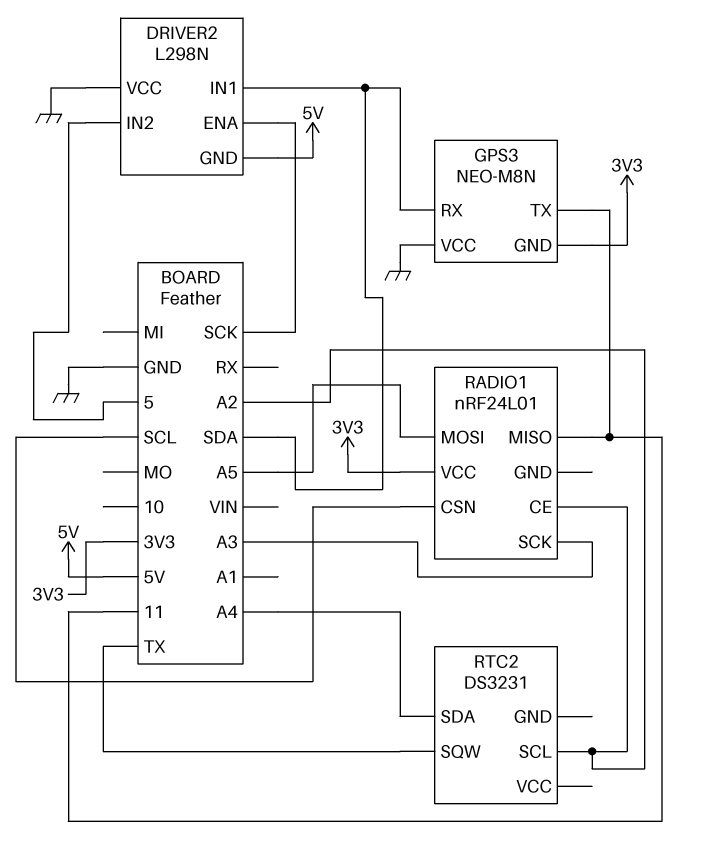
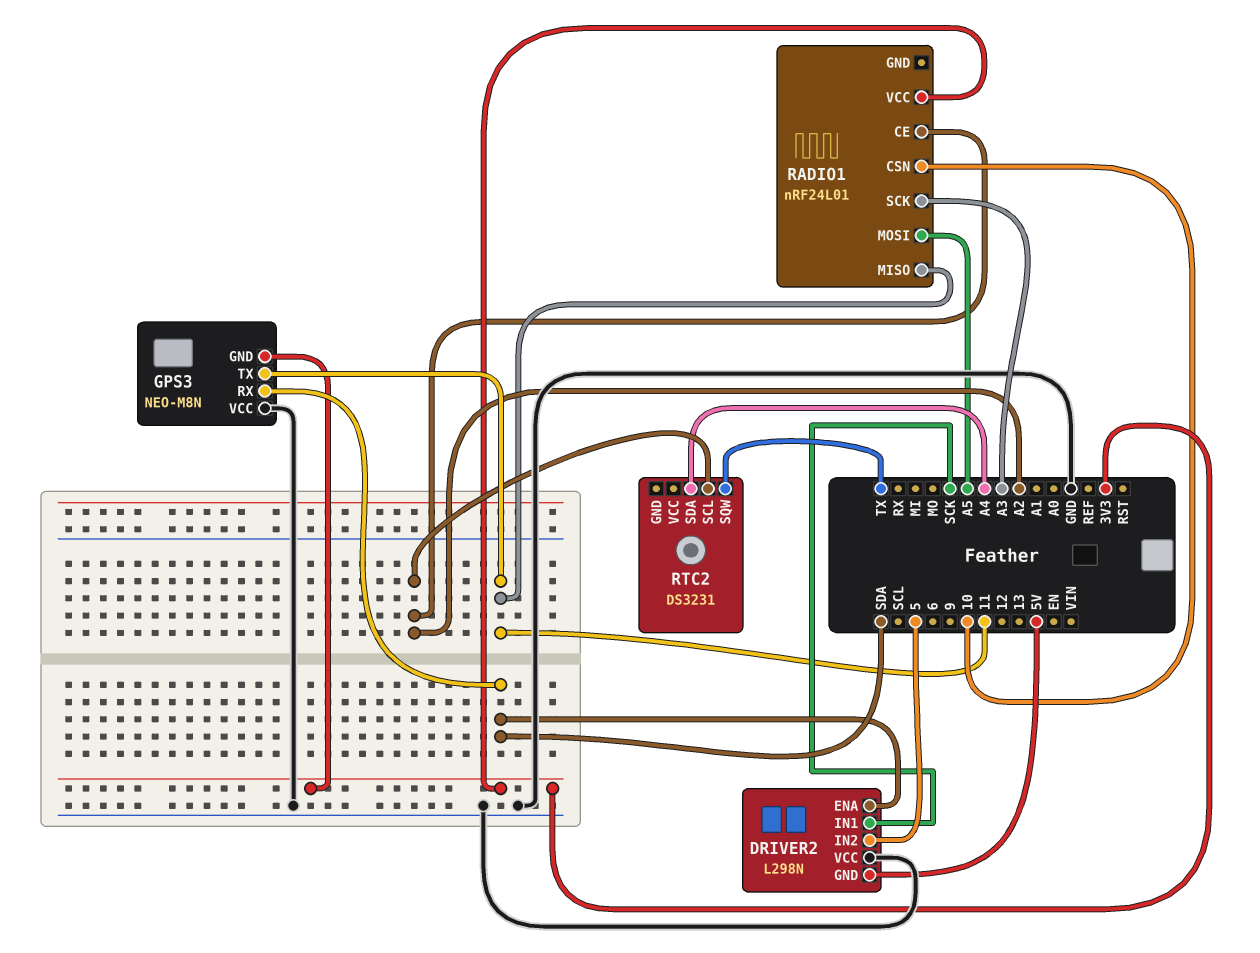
DRIVER2 pin ENA: SCK -> SDA
DRIVER2 pin IN1: SDA -> SCK
RADIO1 pin CSN: SCL -> 10

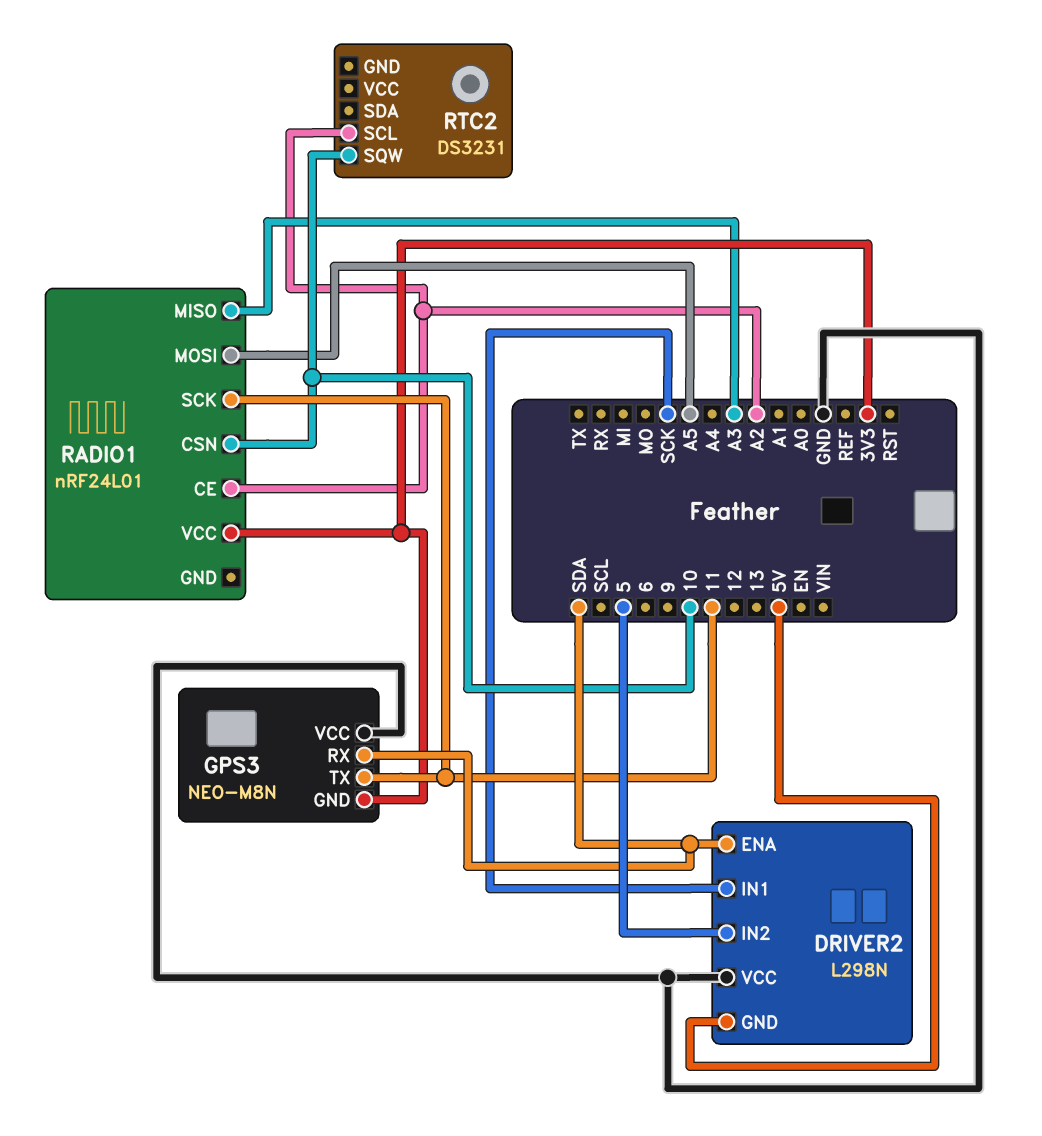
RADIO1 pin MISO: 11 -> A3
RADIO1 pin SCK: A3 -> 11
RTC2 pin SDA: A4 -> none
RTC2 pin SQW: TX -> 10

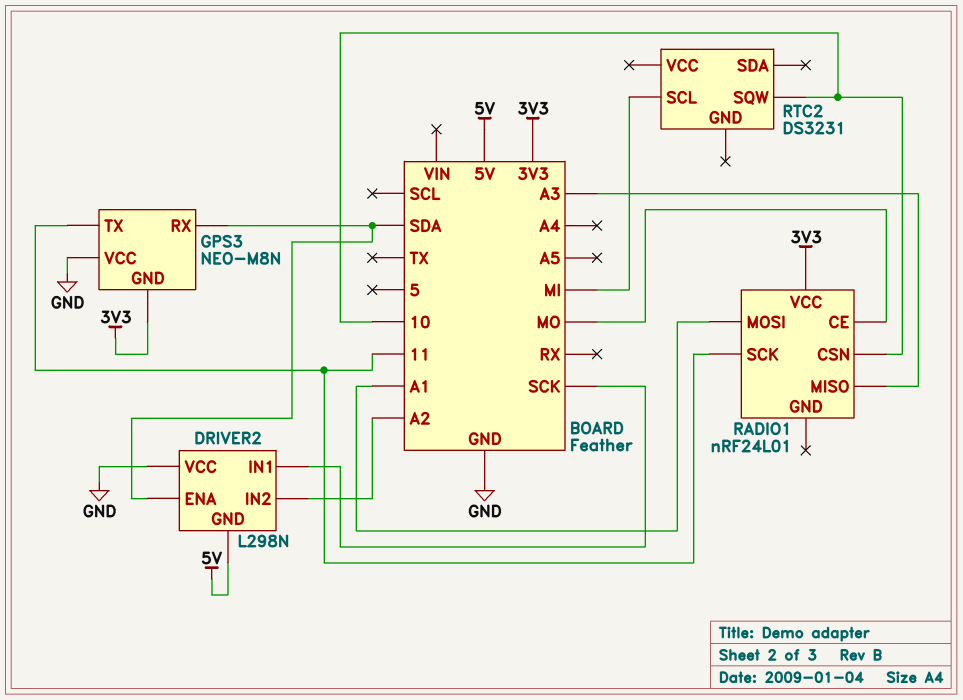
DRIVER2 pin IN2: 5 -> A2
RADIO1 pin CE: A2 -> MO
RADIO1 pin MOSI: A5 -> A1
RTC2 pin SCL: A2 -> MI

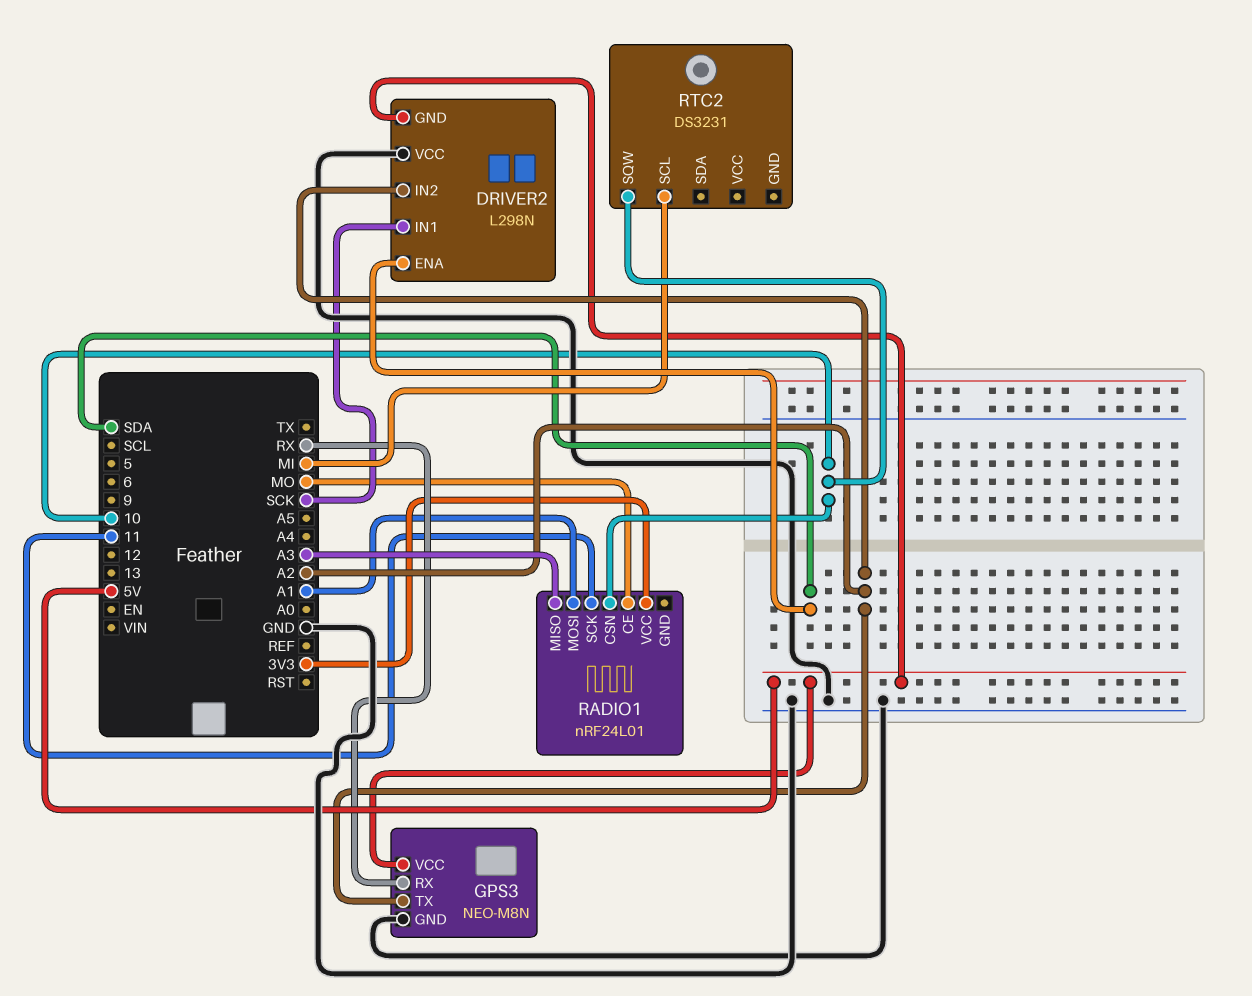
GPS3 pin GND: 3V3 -> GND
GPS3 pin RX: SDA -> RX
GPS3 pin TX: 11 -> A2
GPS3 pin VCC: GND -> 5V

